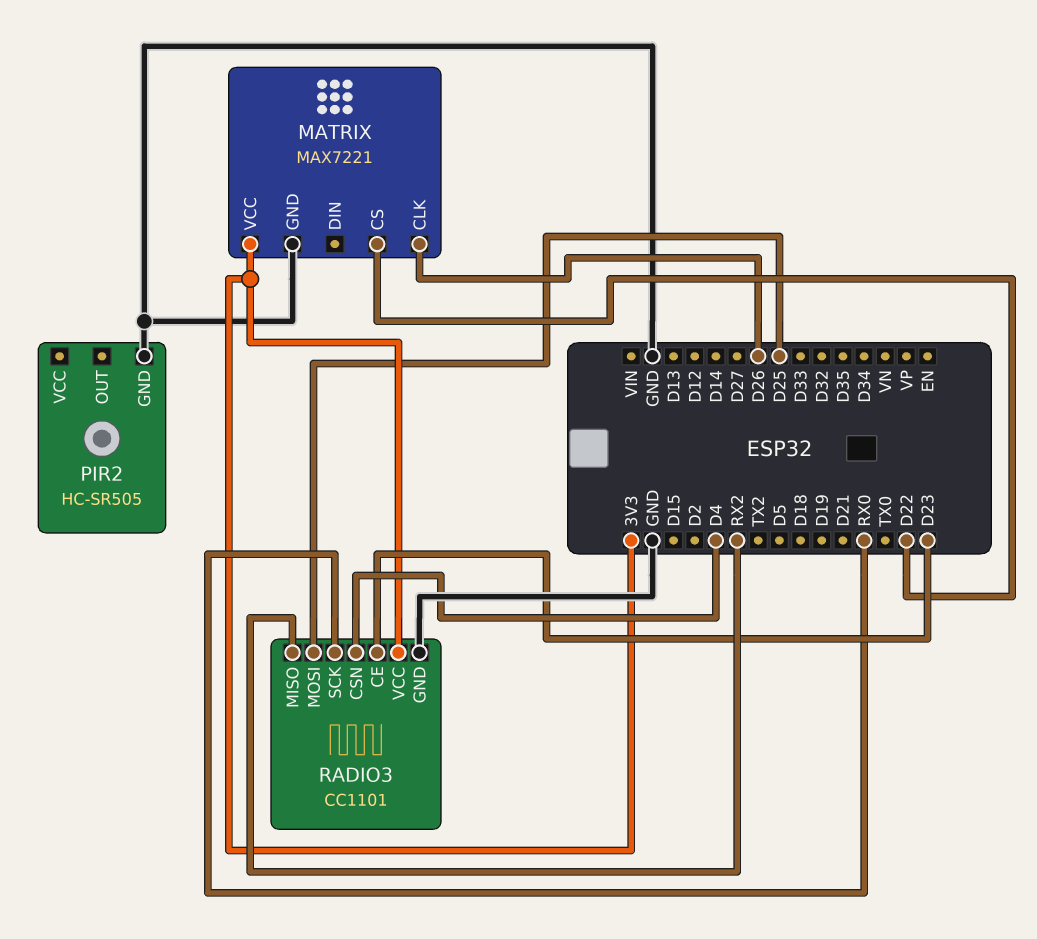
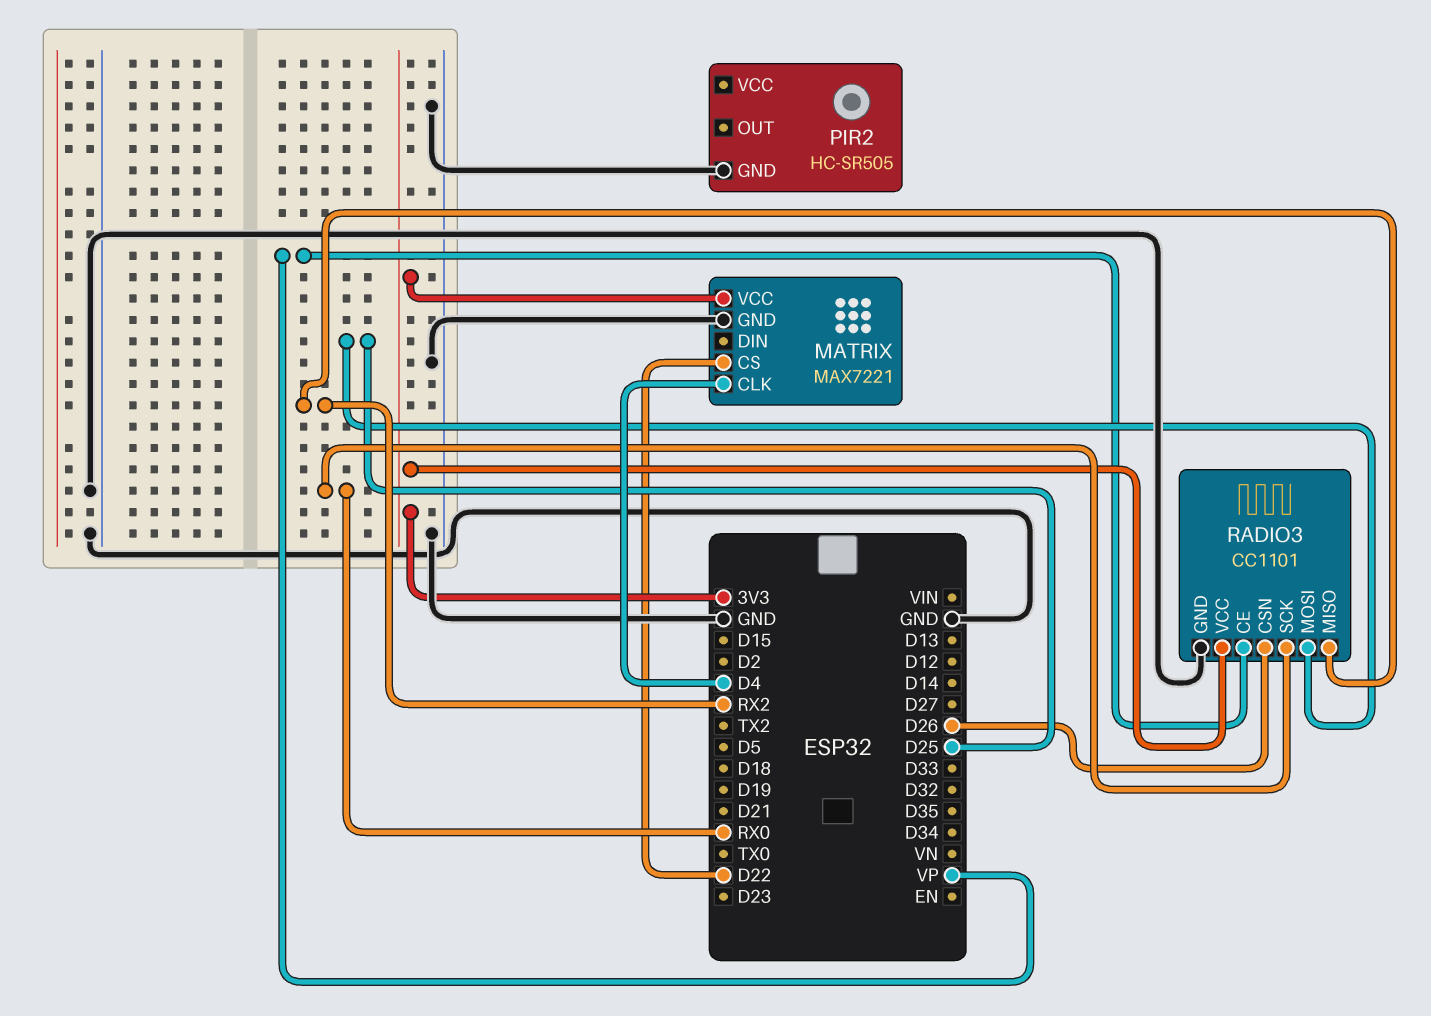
MATRIX pin CLK: D26 -> D4
RADIO3 pin CE: D23 -> VP
RADIO3 pin CSN: D4 -> D26

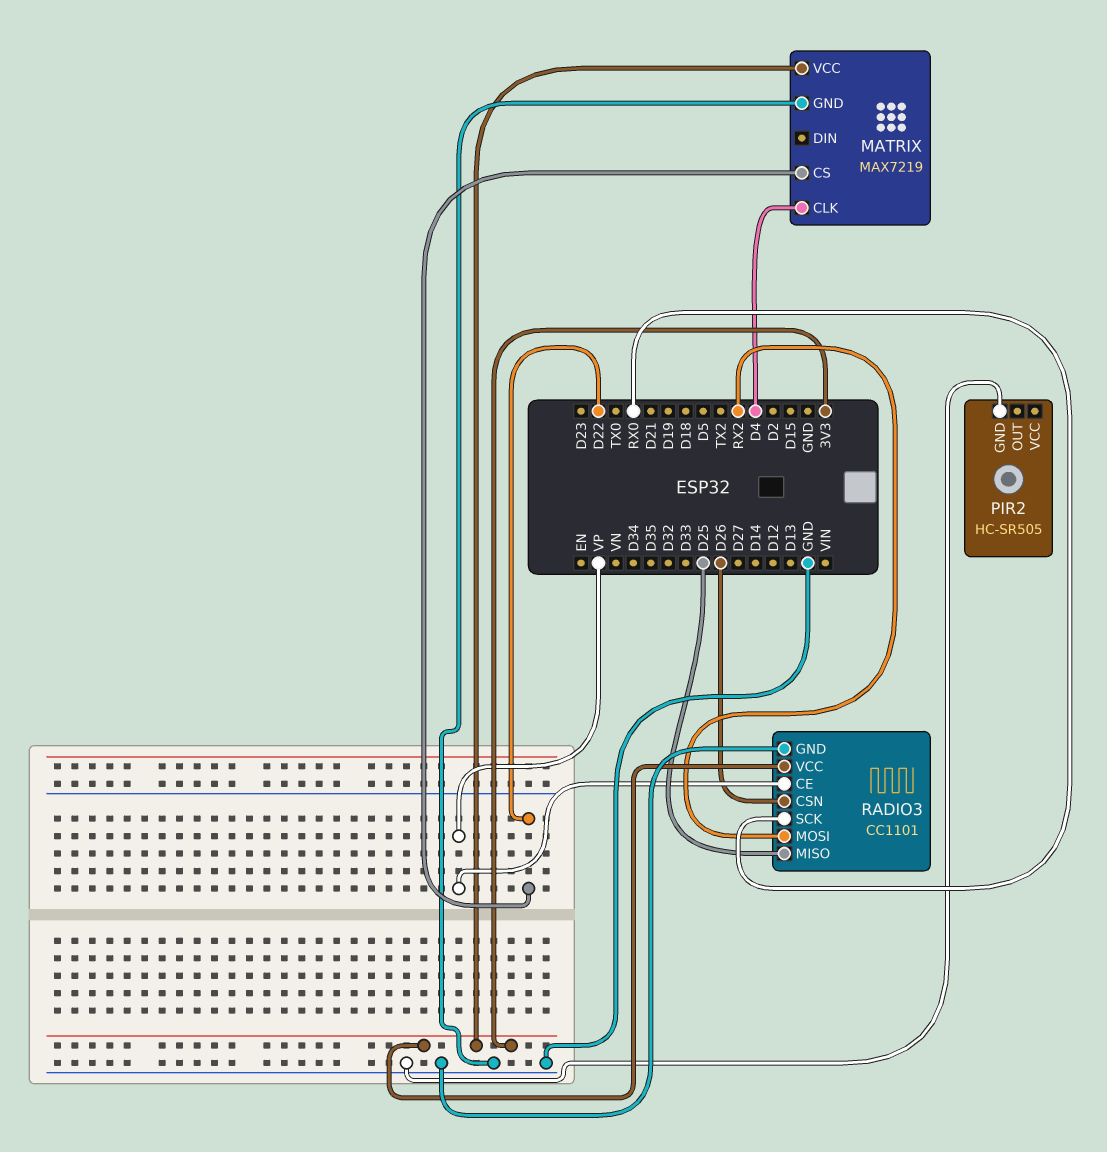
MATRIX: MAX7221 -> MAX7219
RADIO3 pin MISO: RX2 -> D25
RADIO3 pin MOSI: D25 -> RX2

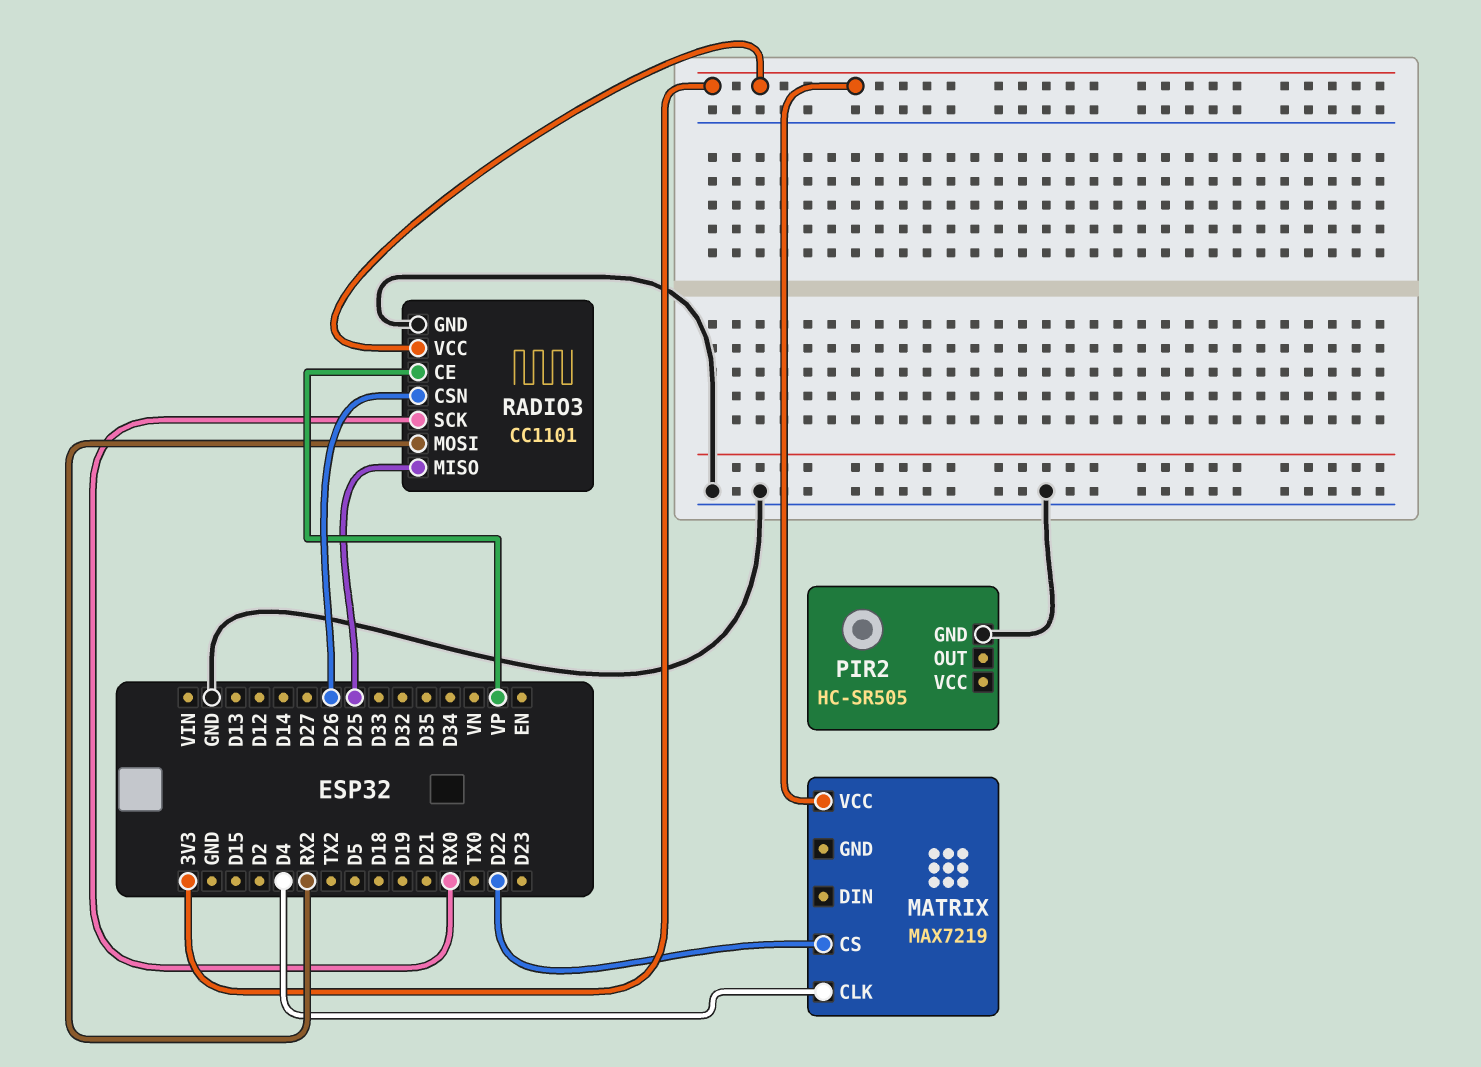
MATRIX pin GND: GND -> none

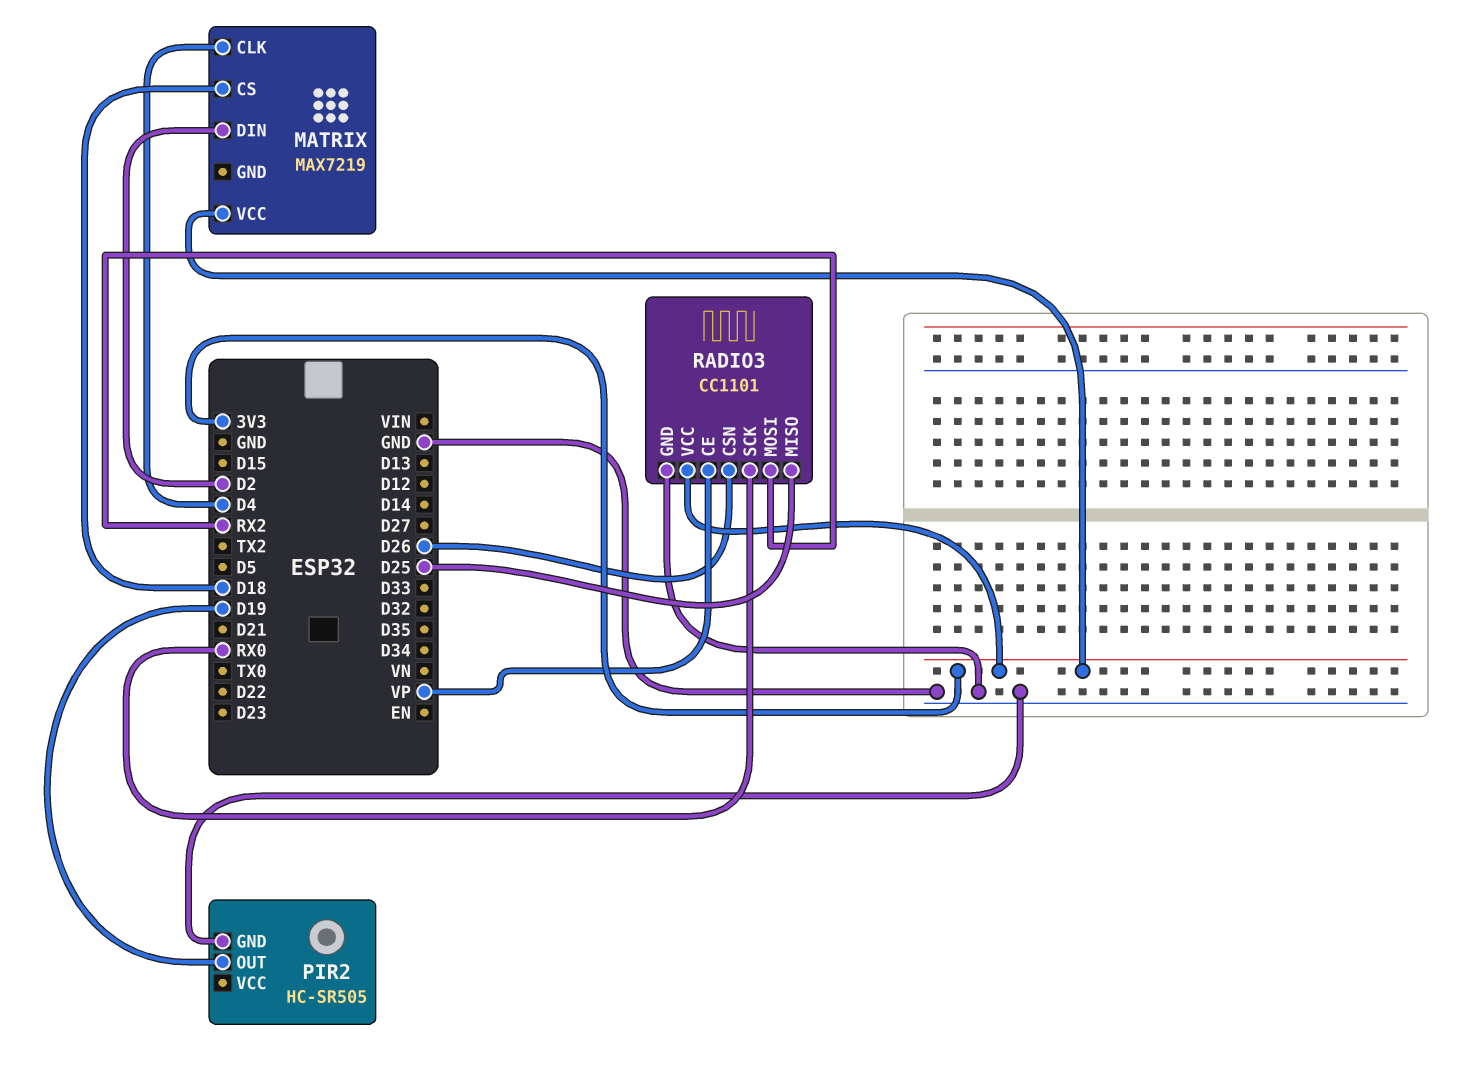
MATRIX pin CS: D22 -> D18
MATRIX pin DIN: none -> D2
PIR2 pin OUT: none -> D19

